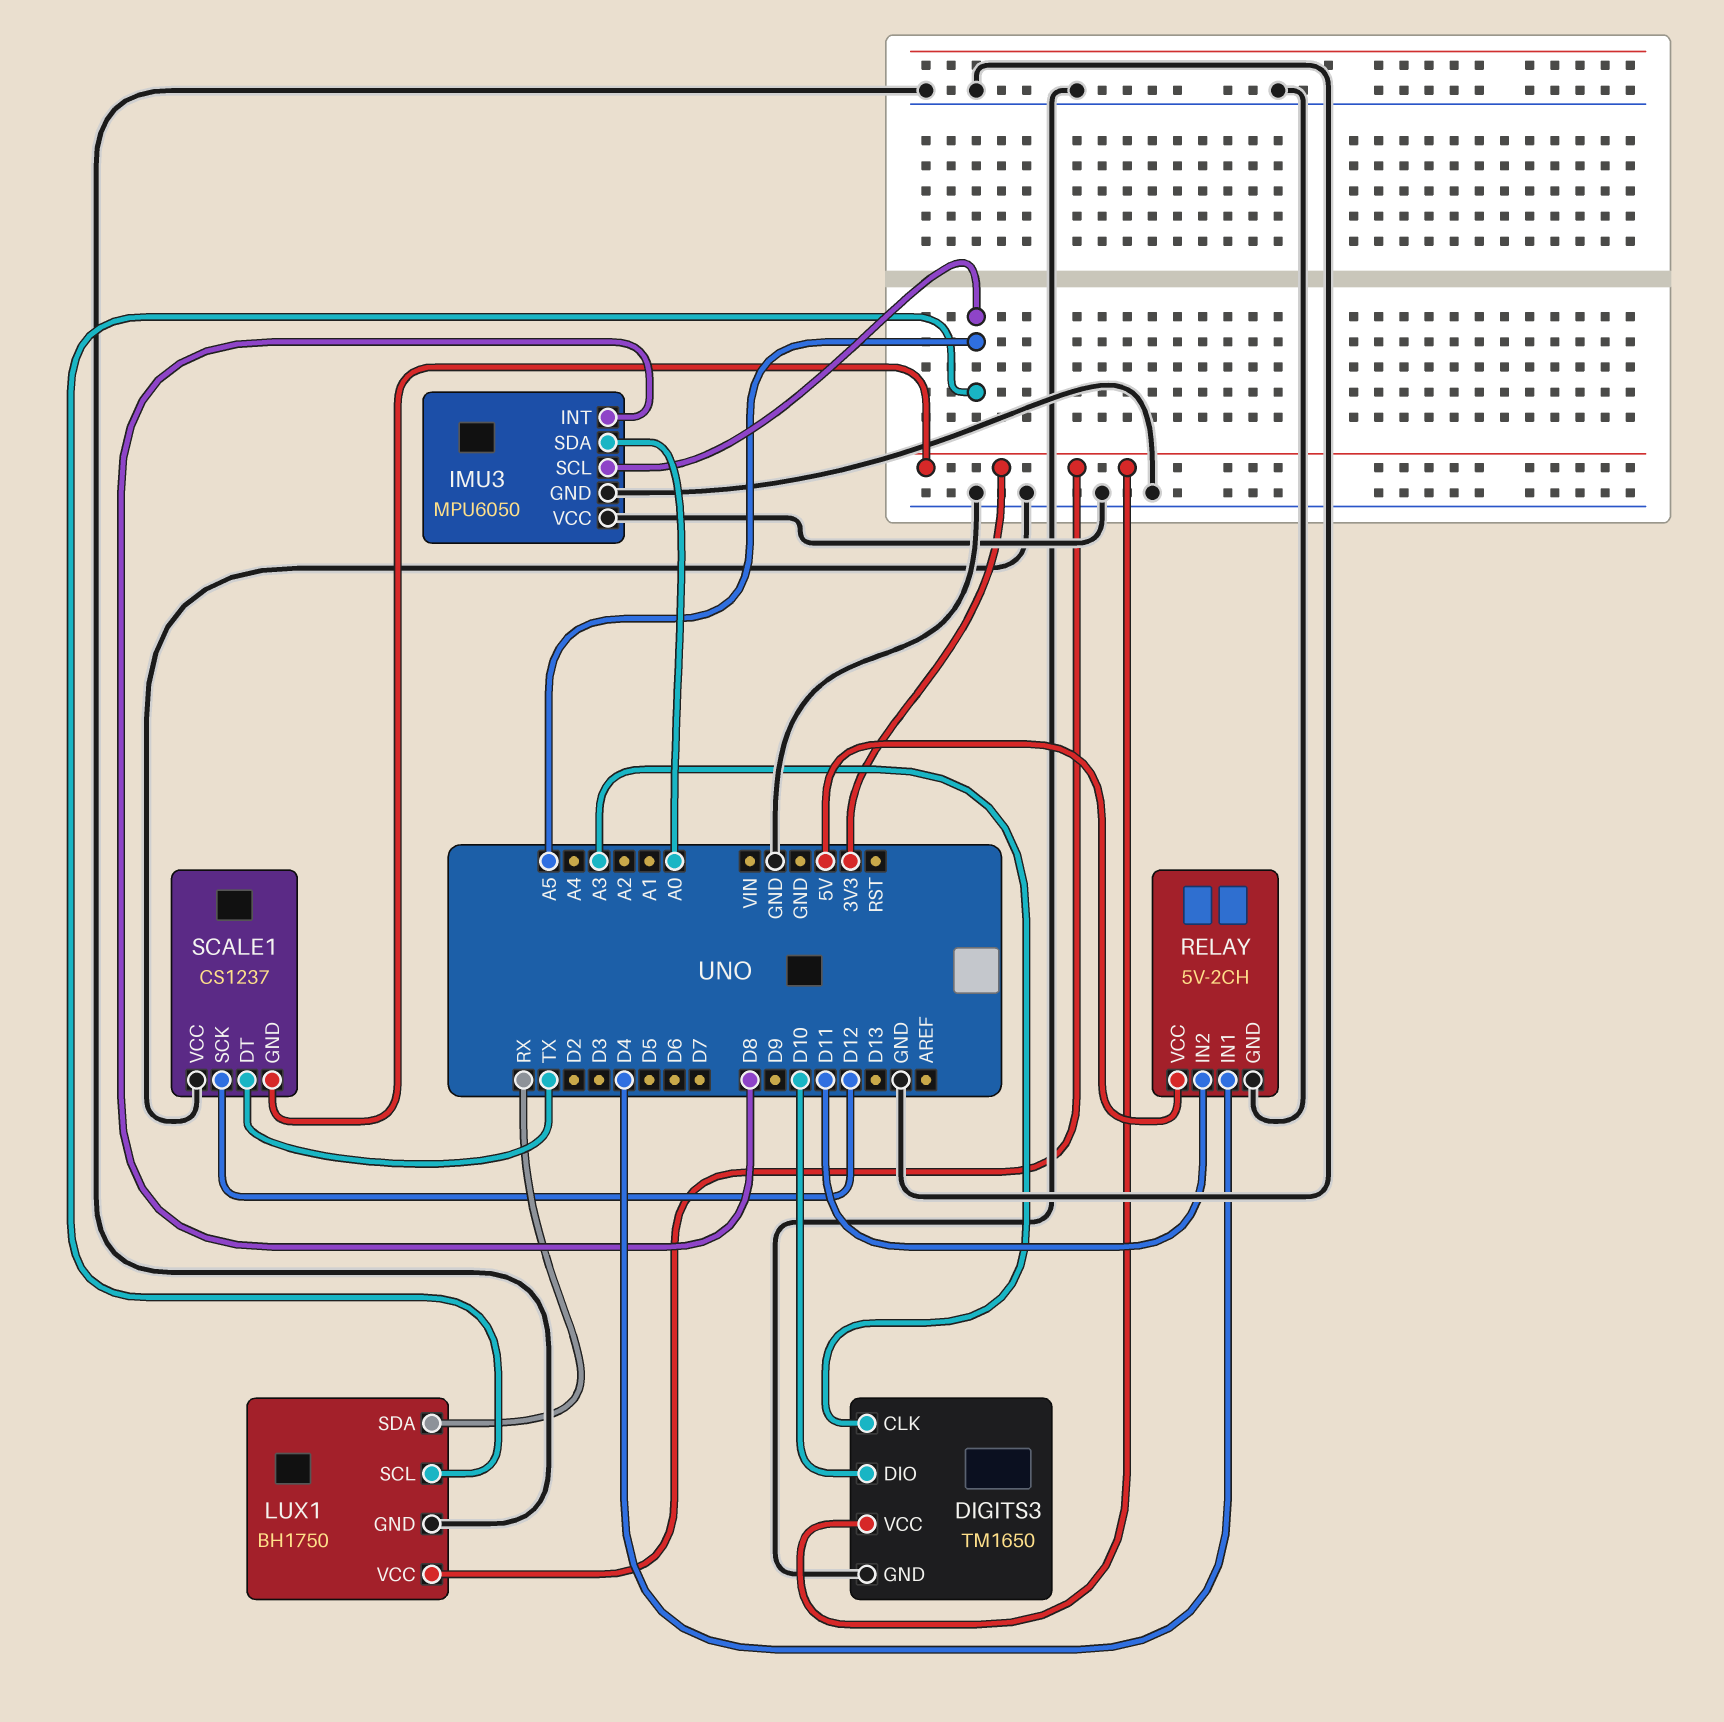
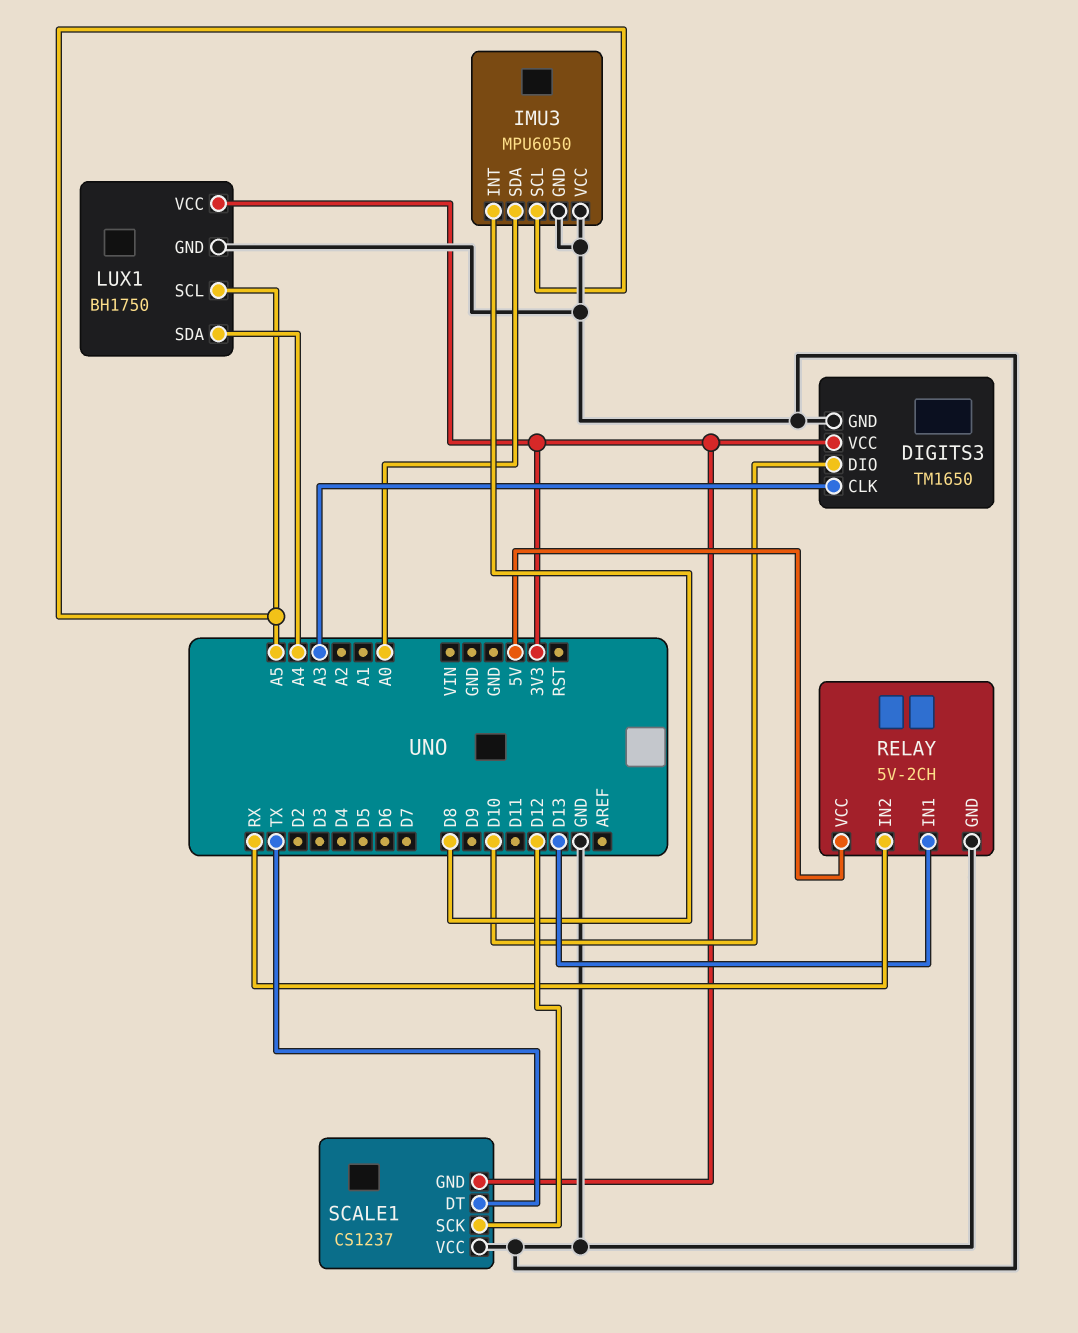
LUX1 pin SDA: RX -> A4
RELAY pin IN1: D4 -> D13
RELAY pin IN2: D11 -> RX

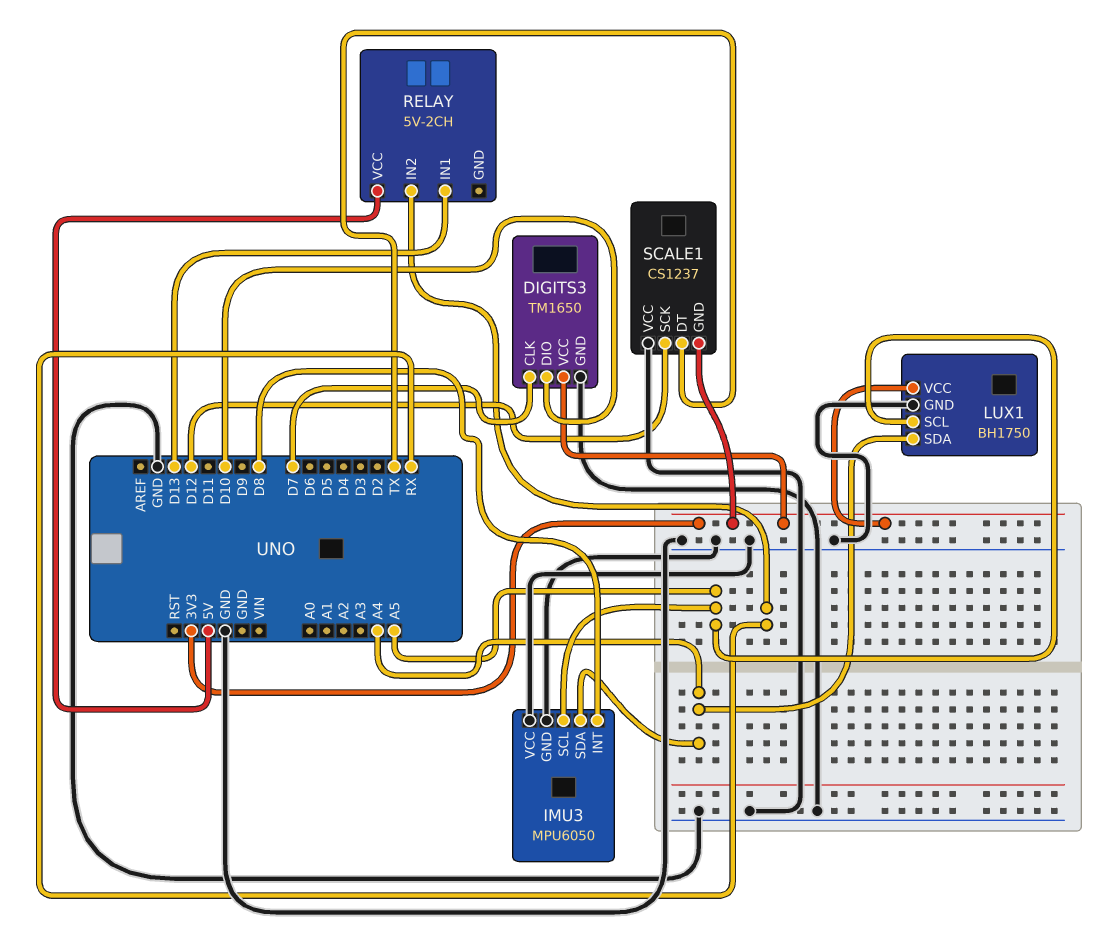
DIGITS3 pin CLK: A3 -> D7
IMU3 pin SDA: A0 -> A4
RELAY pin GND: GND -> none

